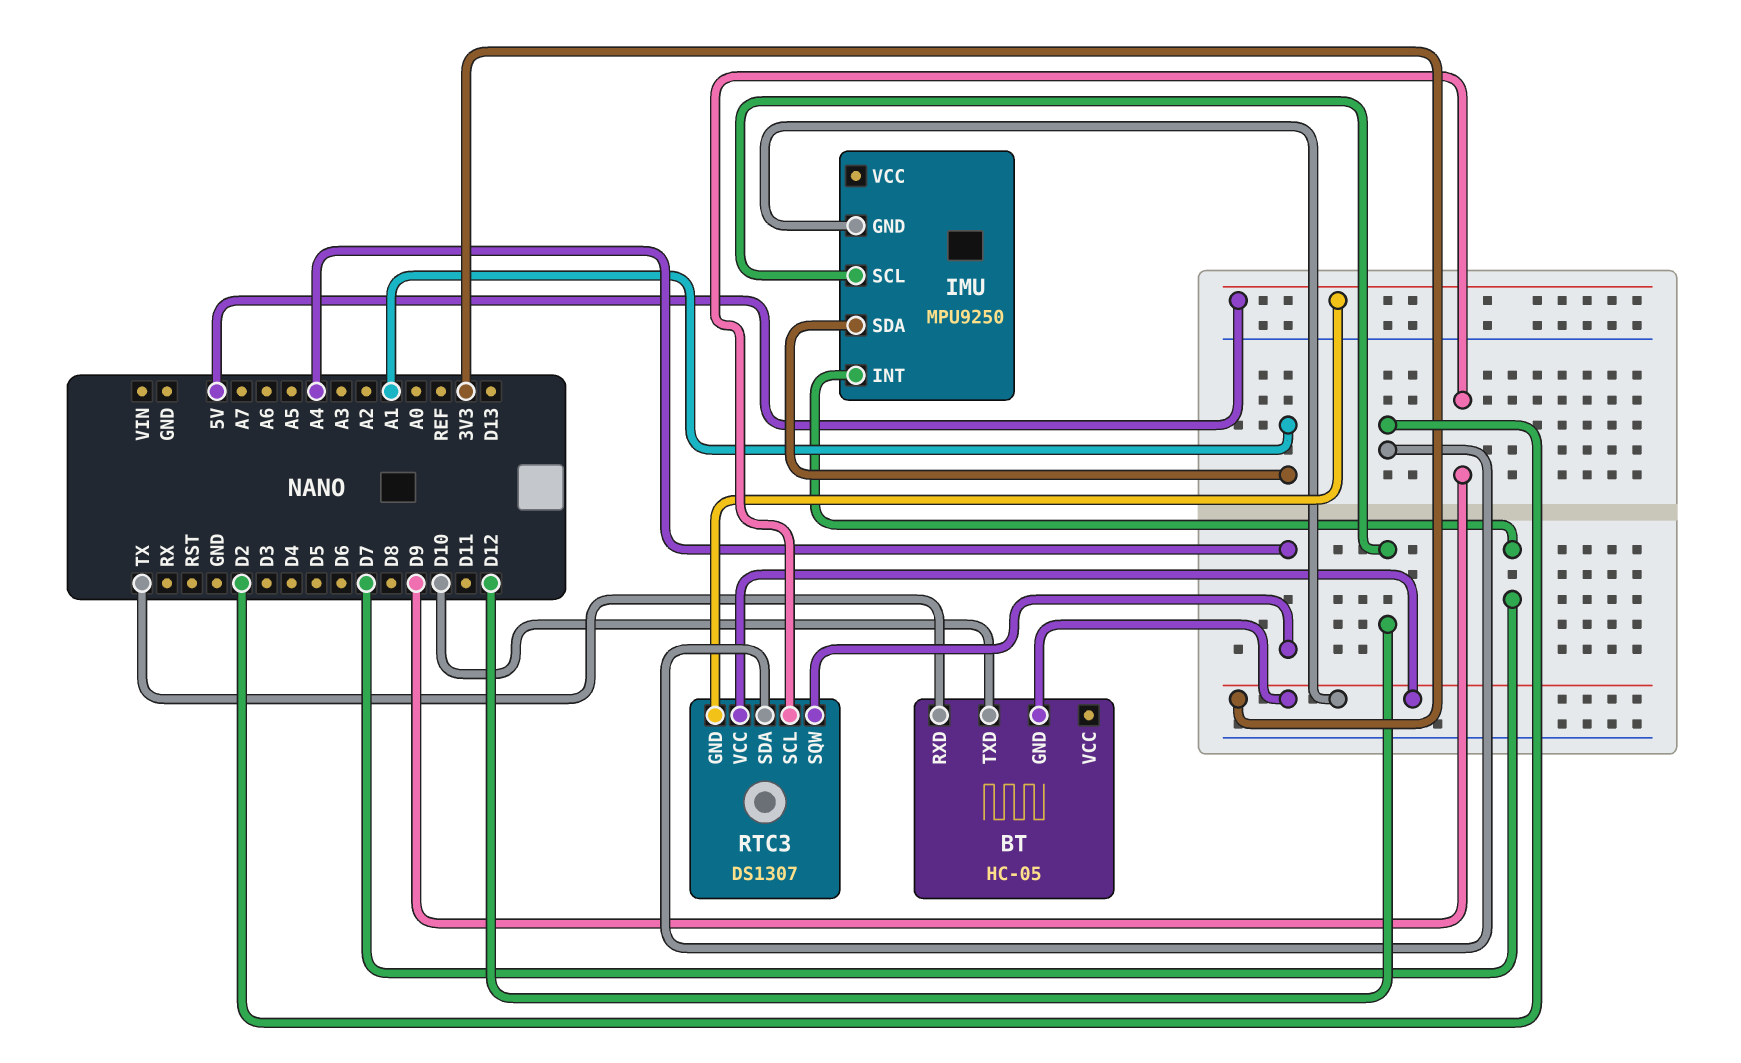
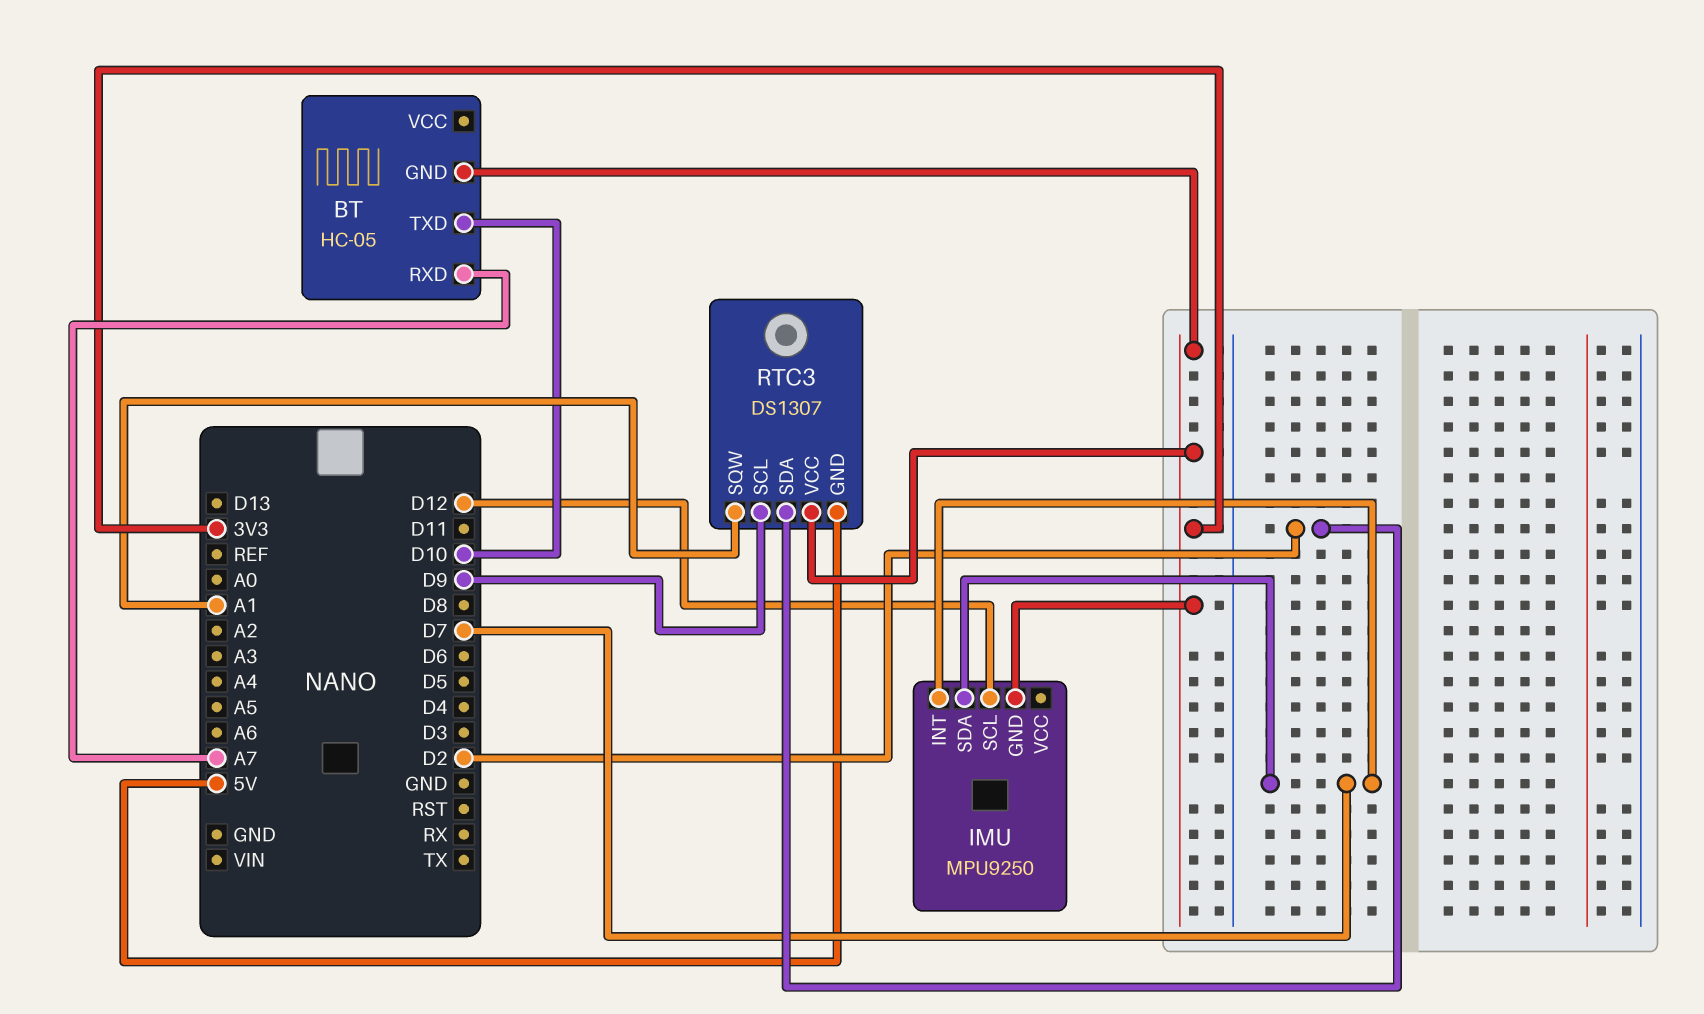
BT pin RXD: TX -> A7
IMU pin SDA: A1 -> D7
RTC3 pin SQW: A4 -> A1

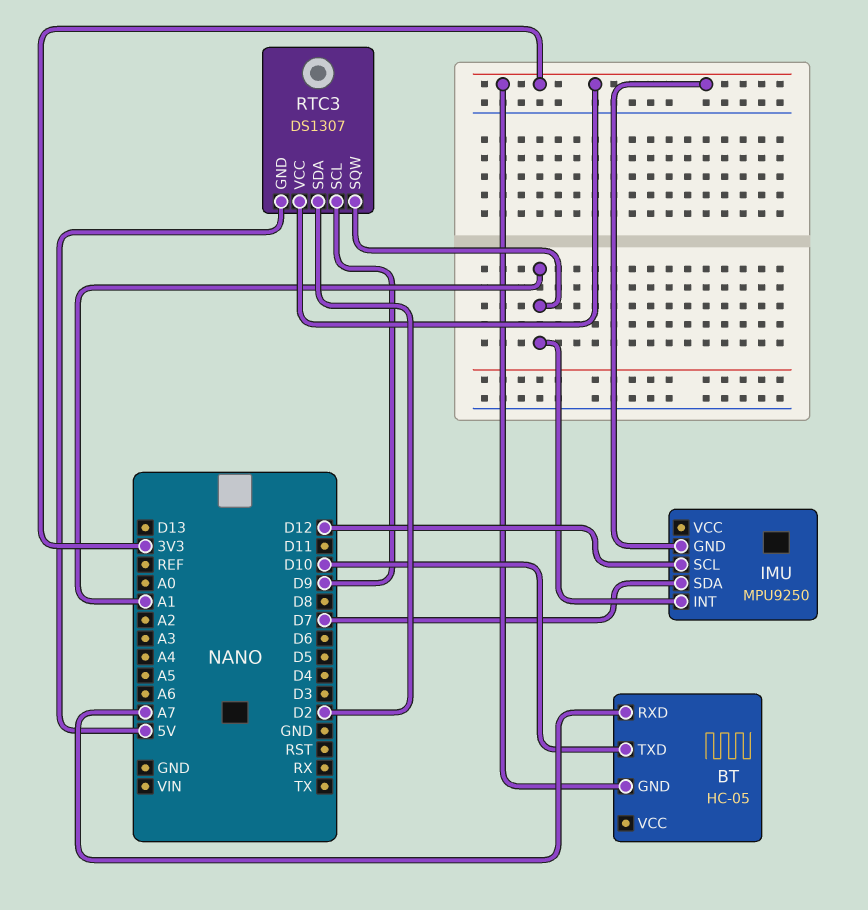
IMU pin INT: D7 -> A1

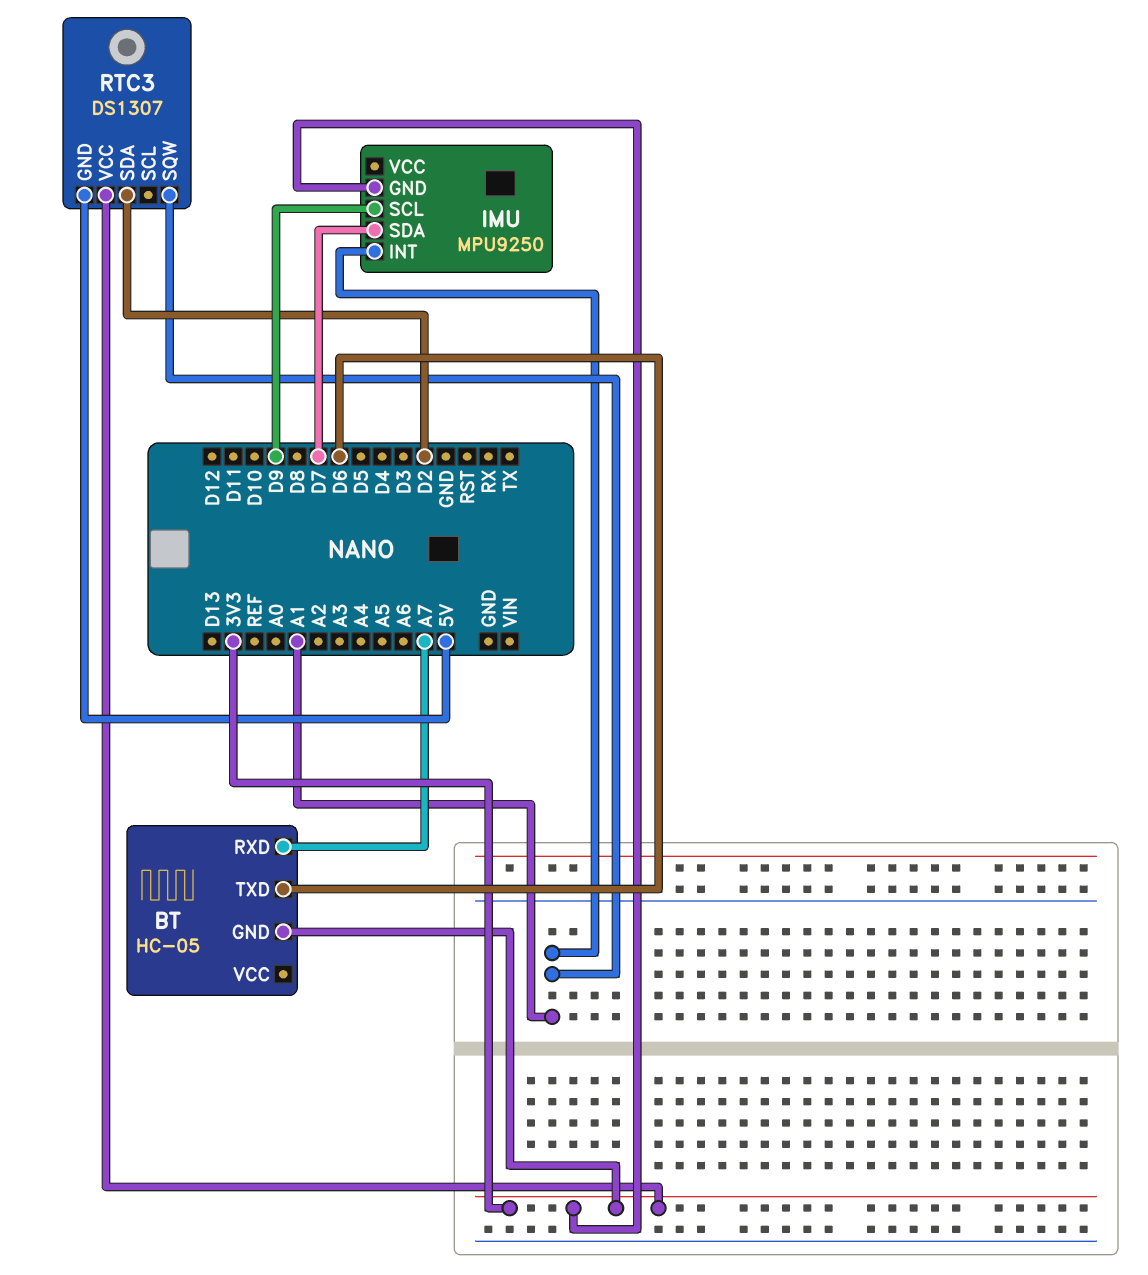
BT pin TXD: D10 -> D6
IMU pin SCL: D12 -> D9
RTC3 pin SCL: D9 -> none

